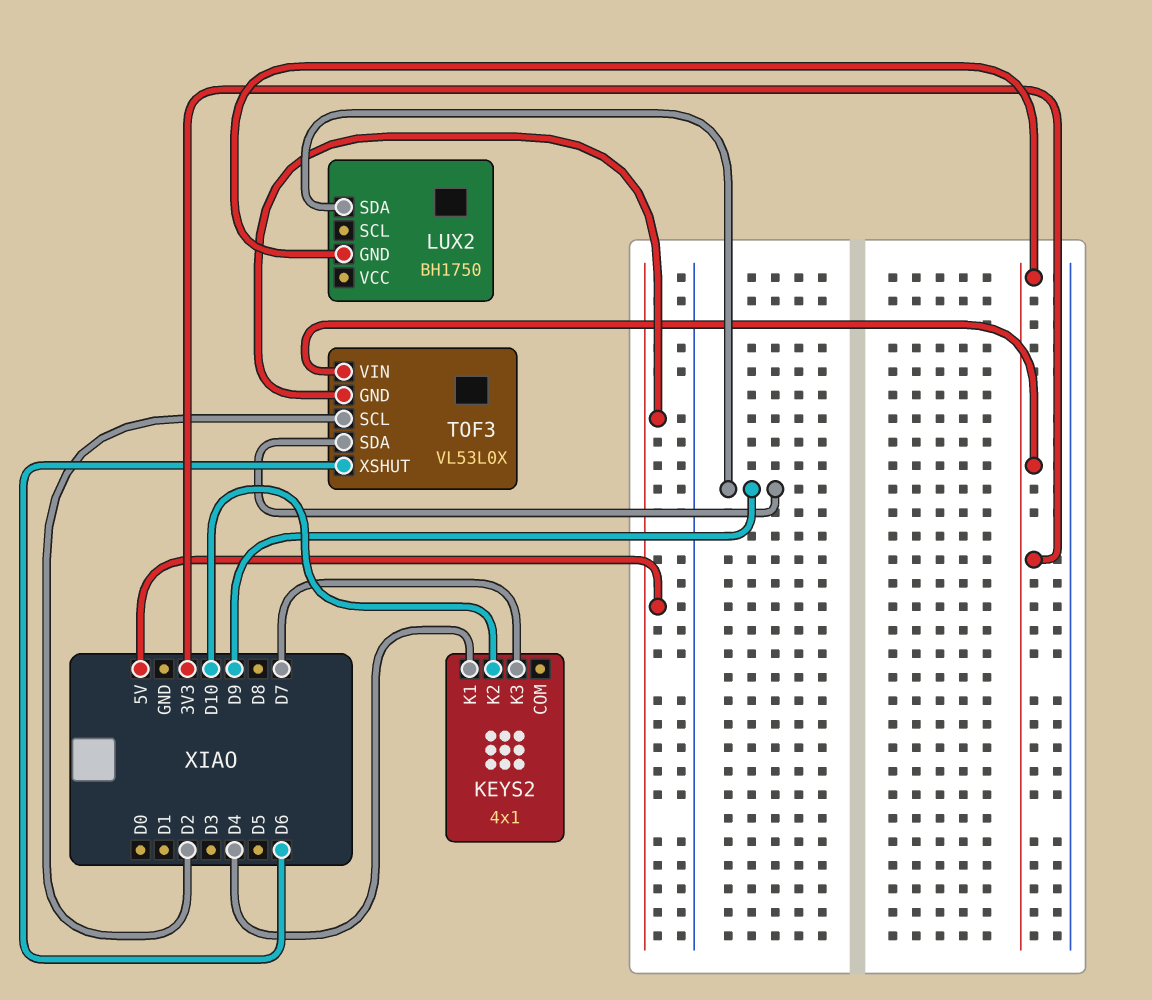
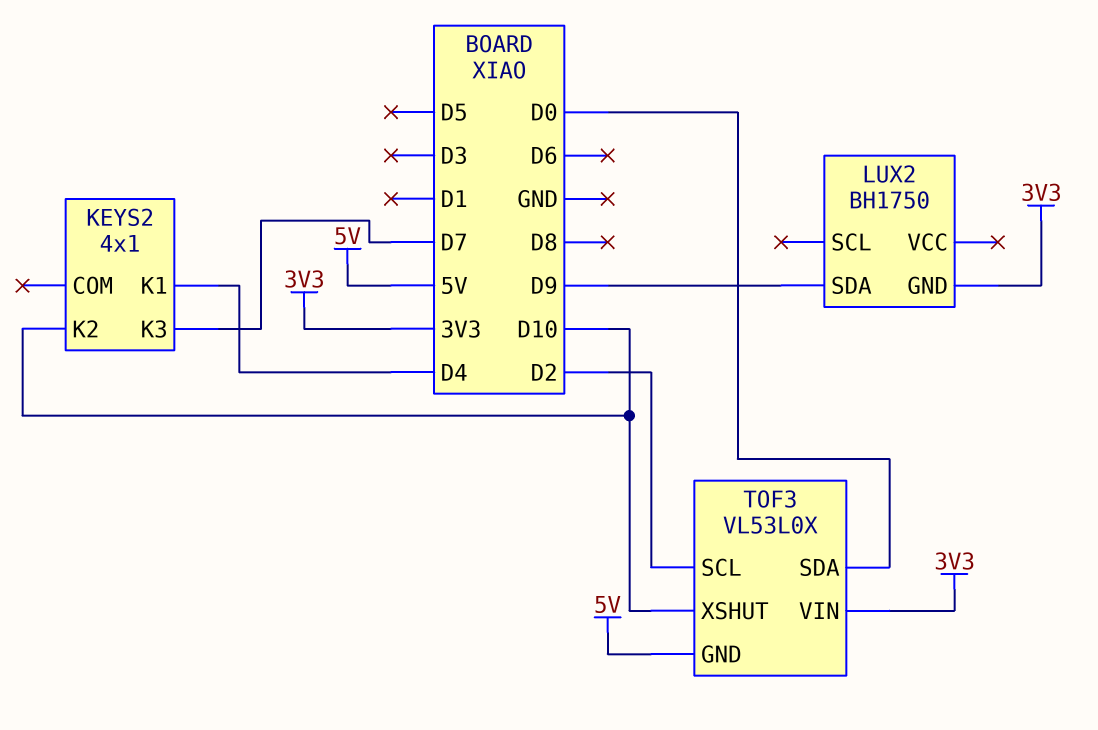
TOF3 pin SDA: D9 -> D0
TOF3 pin XSHUT: D6 -> D10

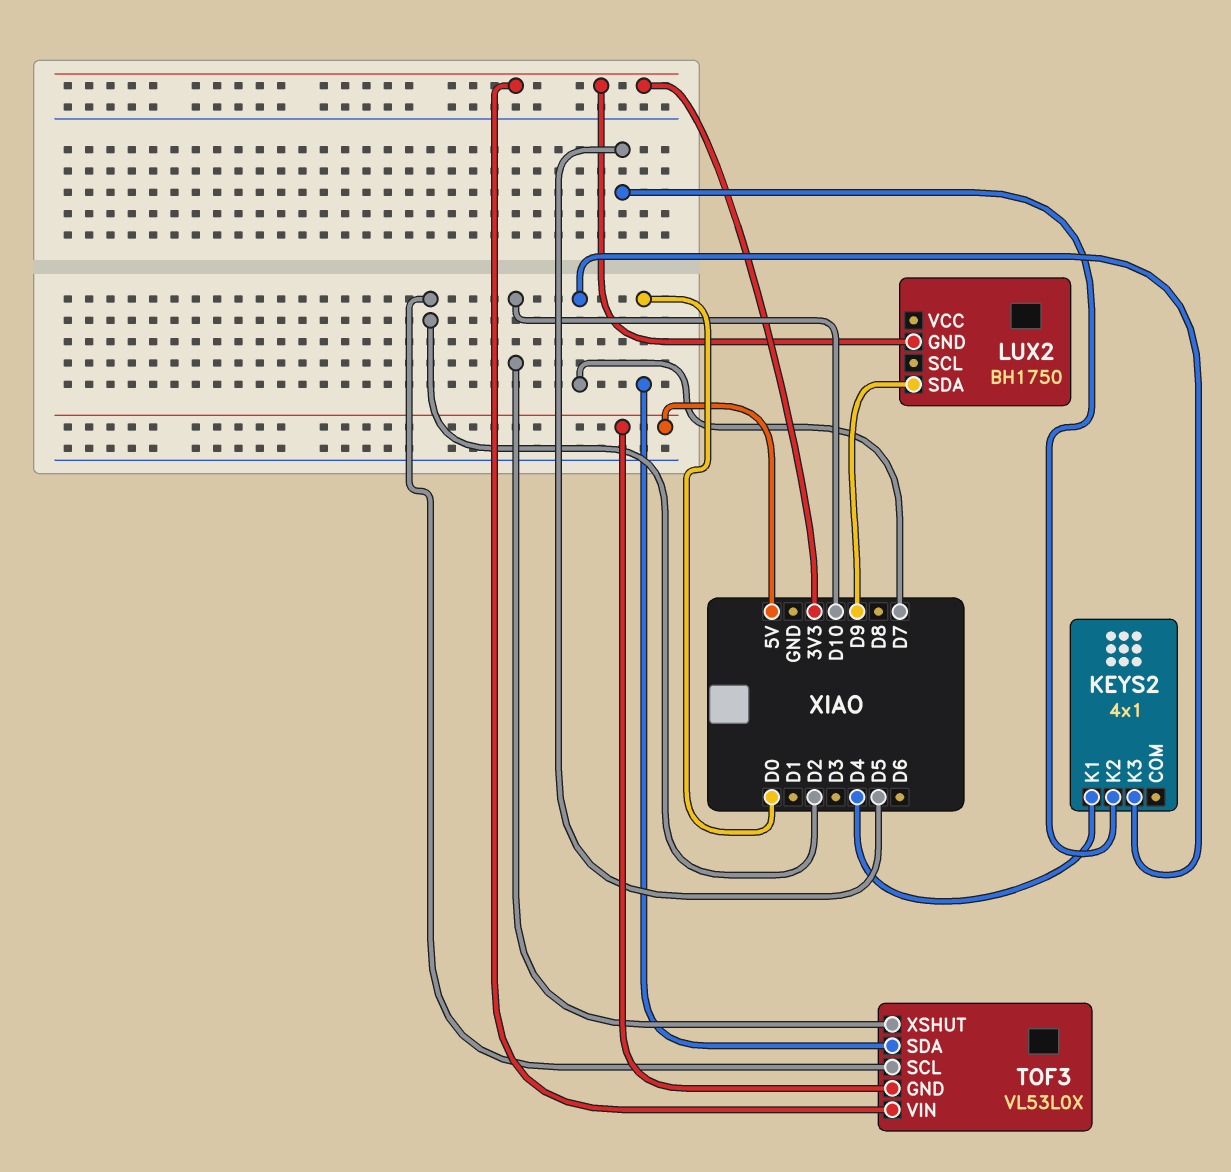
KEYS2 pin K2: D10 -> D5

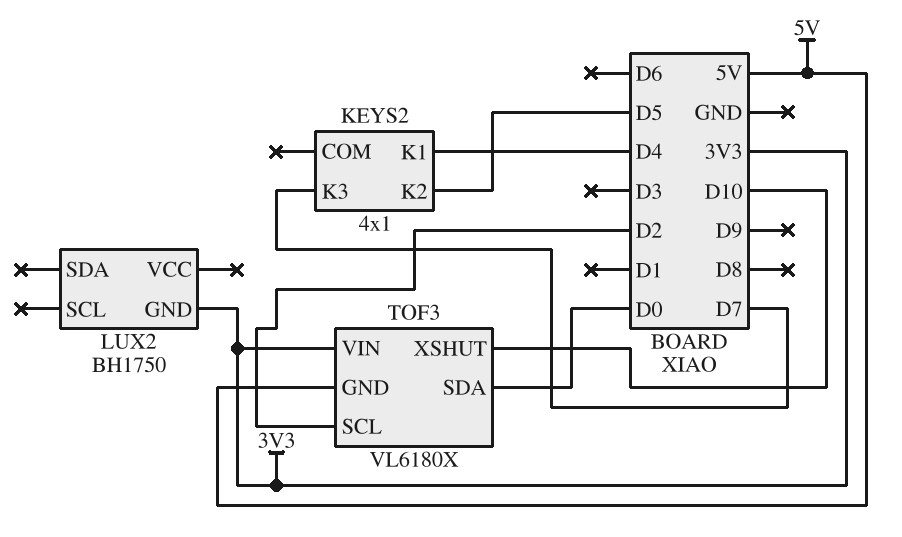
LUX2 pin SDA: D9 -> none
TOF3: VL53L0X -> VL6180X

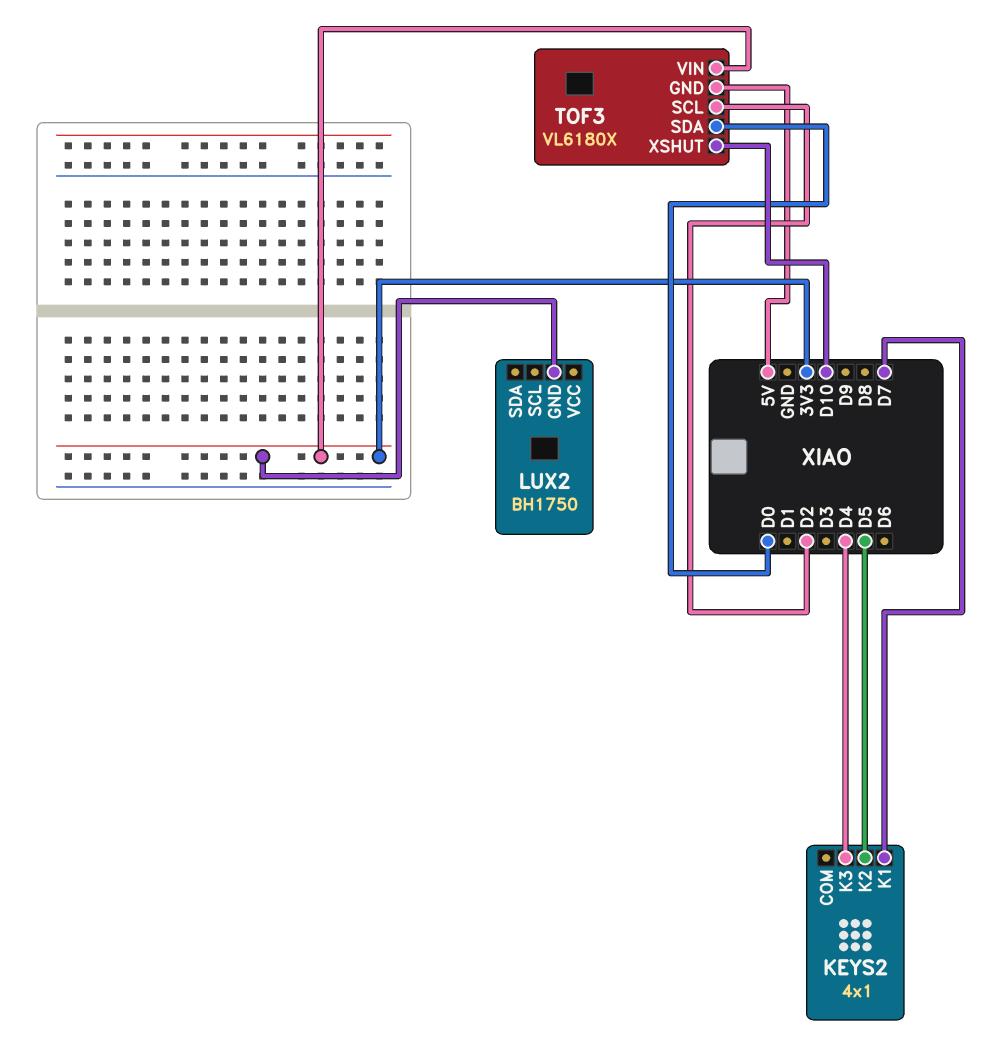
KEYS2 pin K1: D4 -> D7
KEYS2 pin K3: D7 -> D4

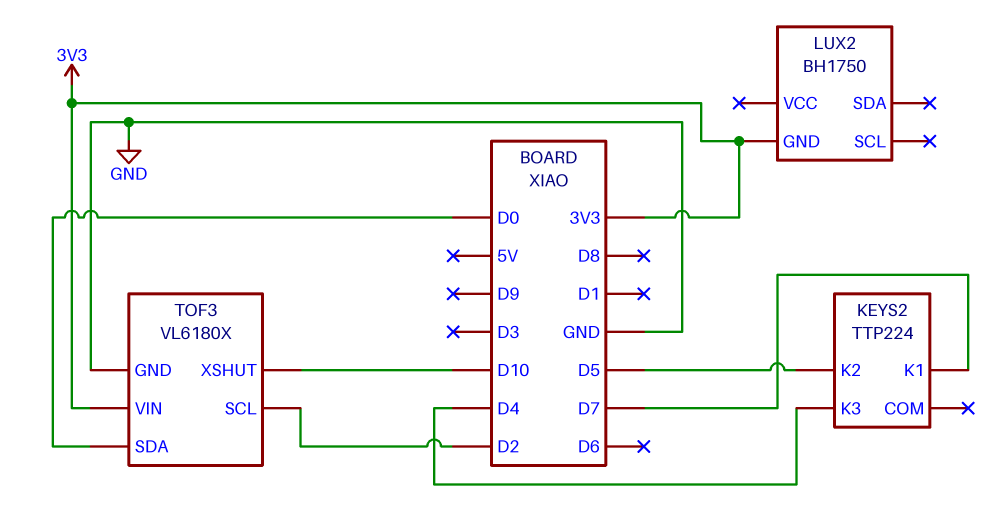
KEYS2: 4x1 -> TTP224
TOF3 pin GND: 5V -> GND

